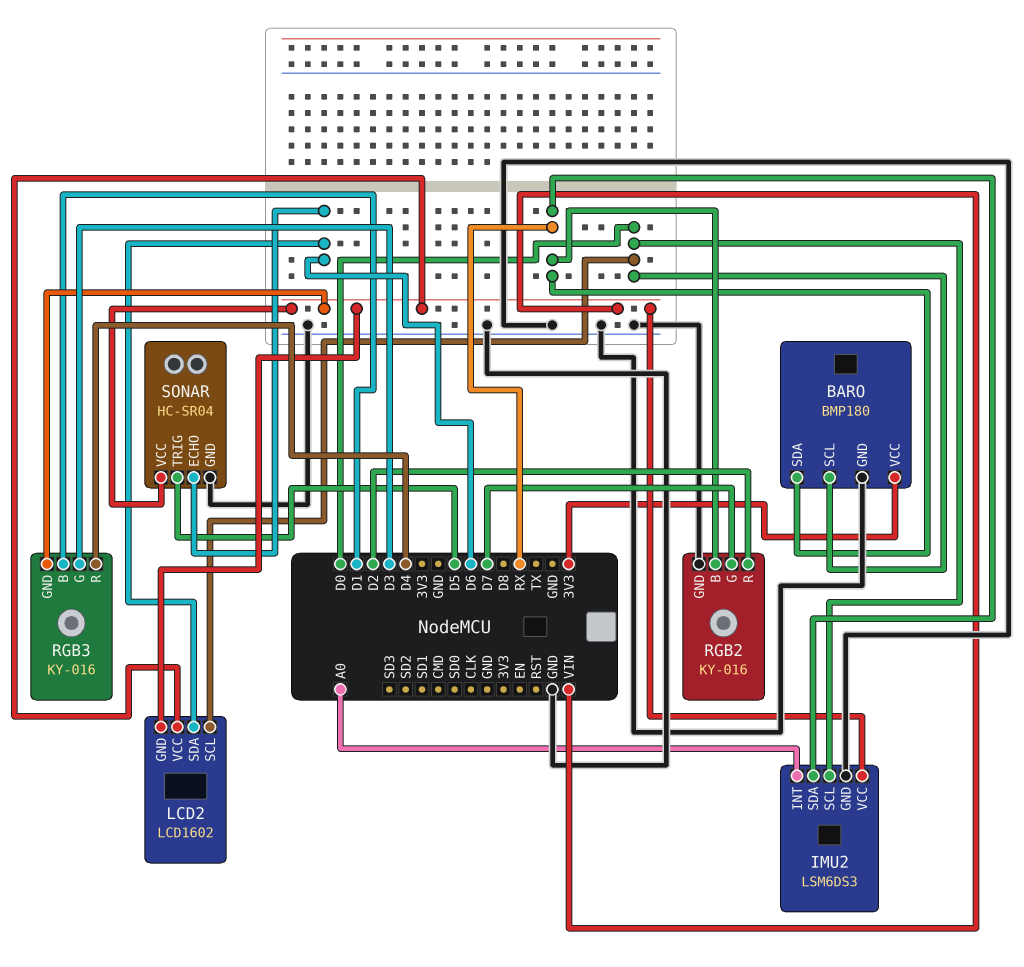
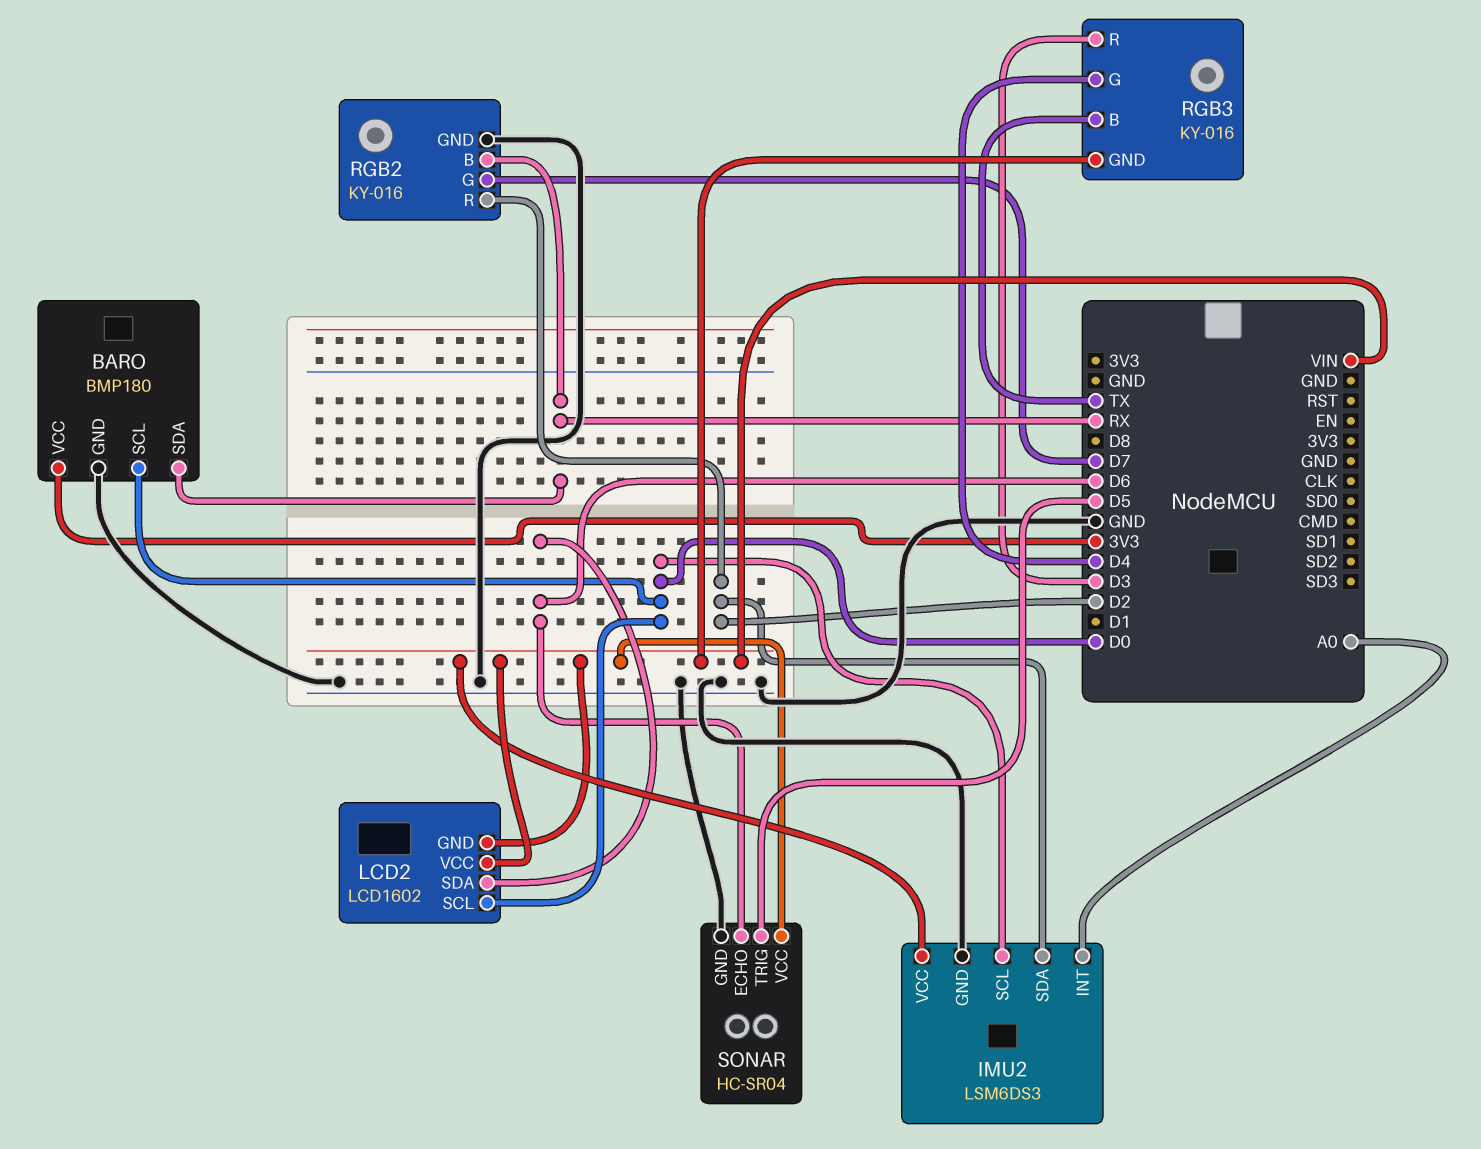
IMU2 pin SDA: RX -> D2
RGB3 pin B: D1 -> TX
RGB3 pin G: D3 -> D4
RGB3 pin R: D4 -> D3

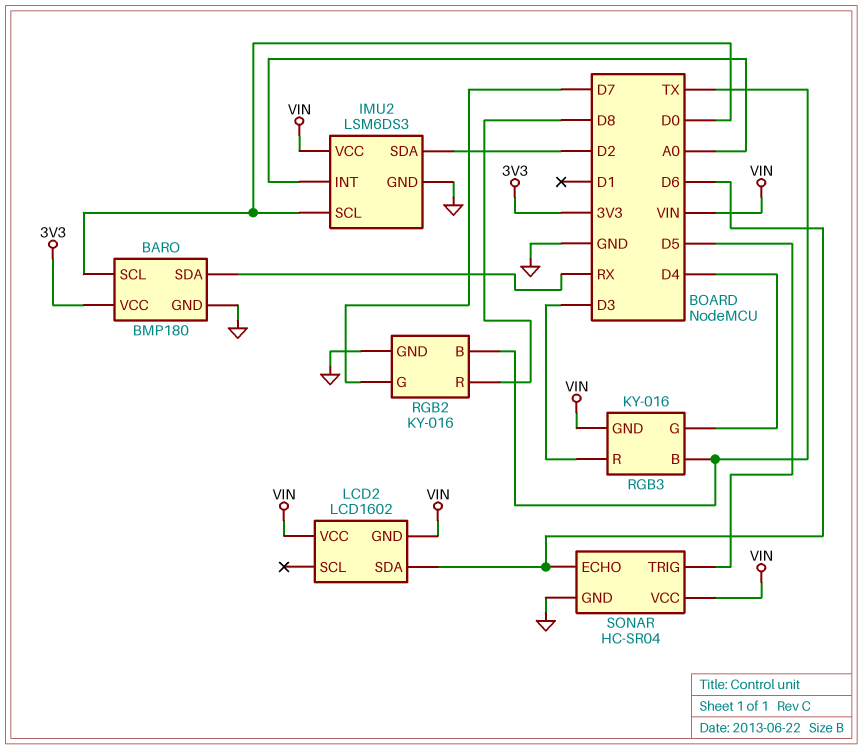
LCD2 pin SCL: D0 -> none
RGB2 pin B: RX -> TX
RGB2 pin R: D2 -> D8

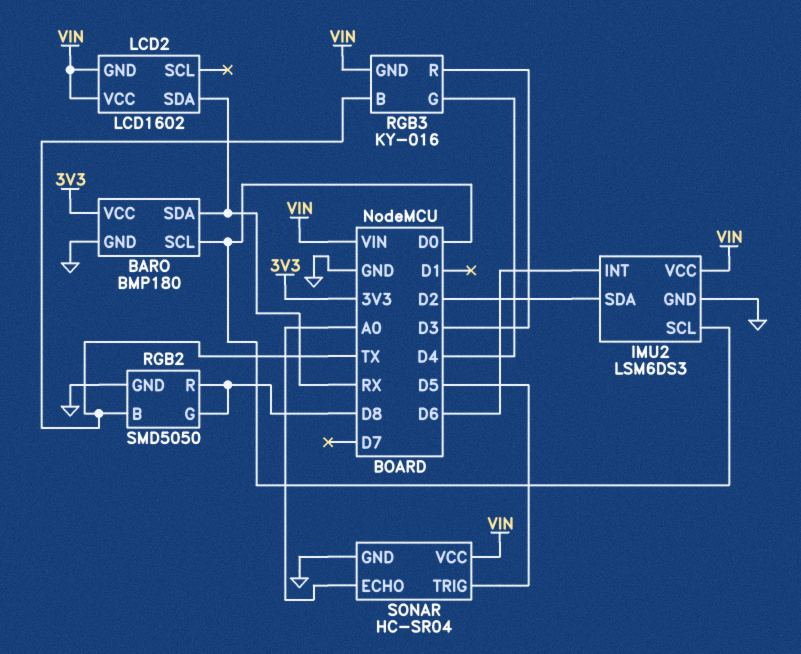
IMU2 pin INT: A0 -> D6
LCD2 pin SDA: D6 -> RX
RGB2: KY-016 -> SMD5050
RGB2 pin G: D7 -> D8
SONAR pin ECHO: D6 -> A0

